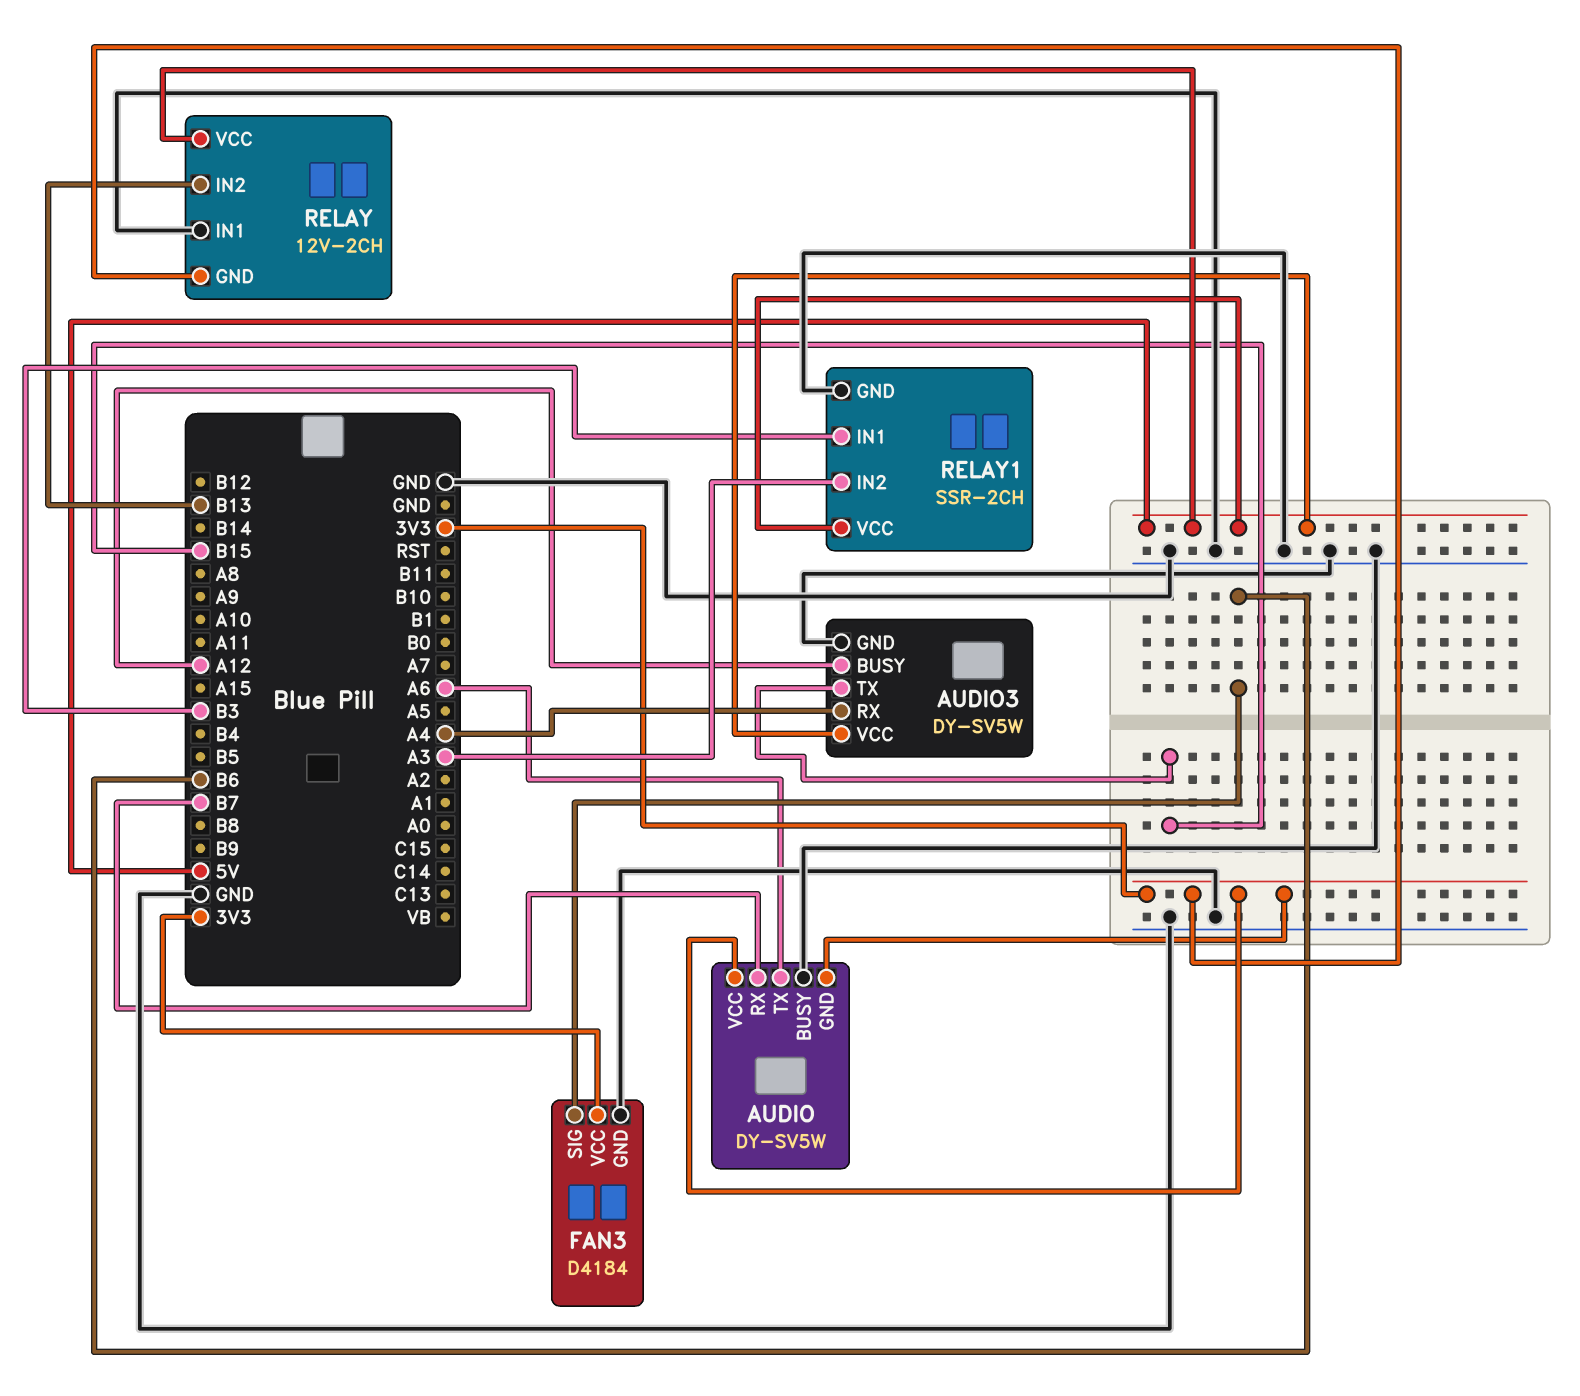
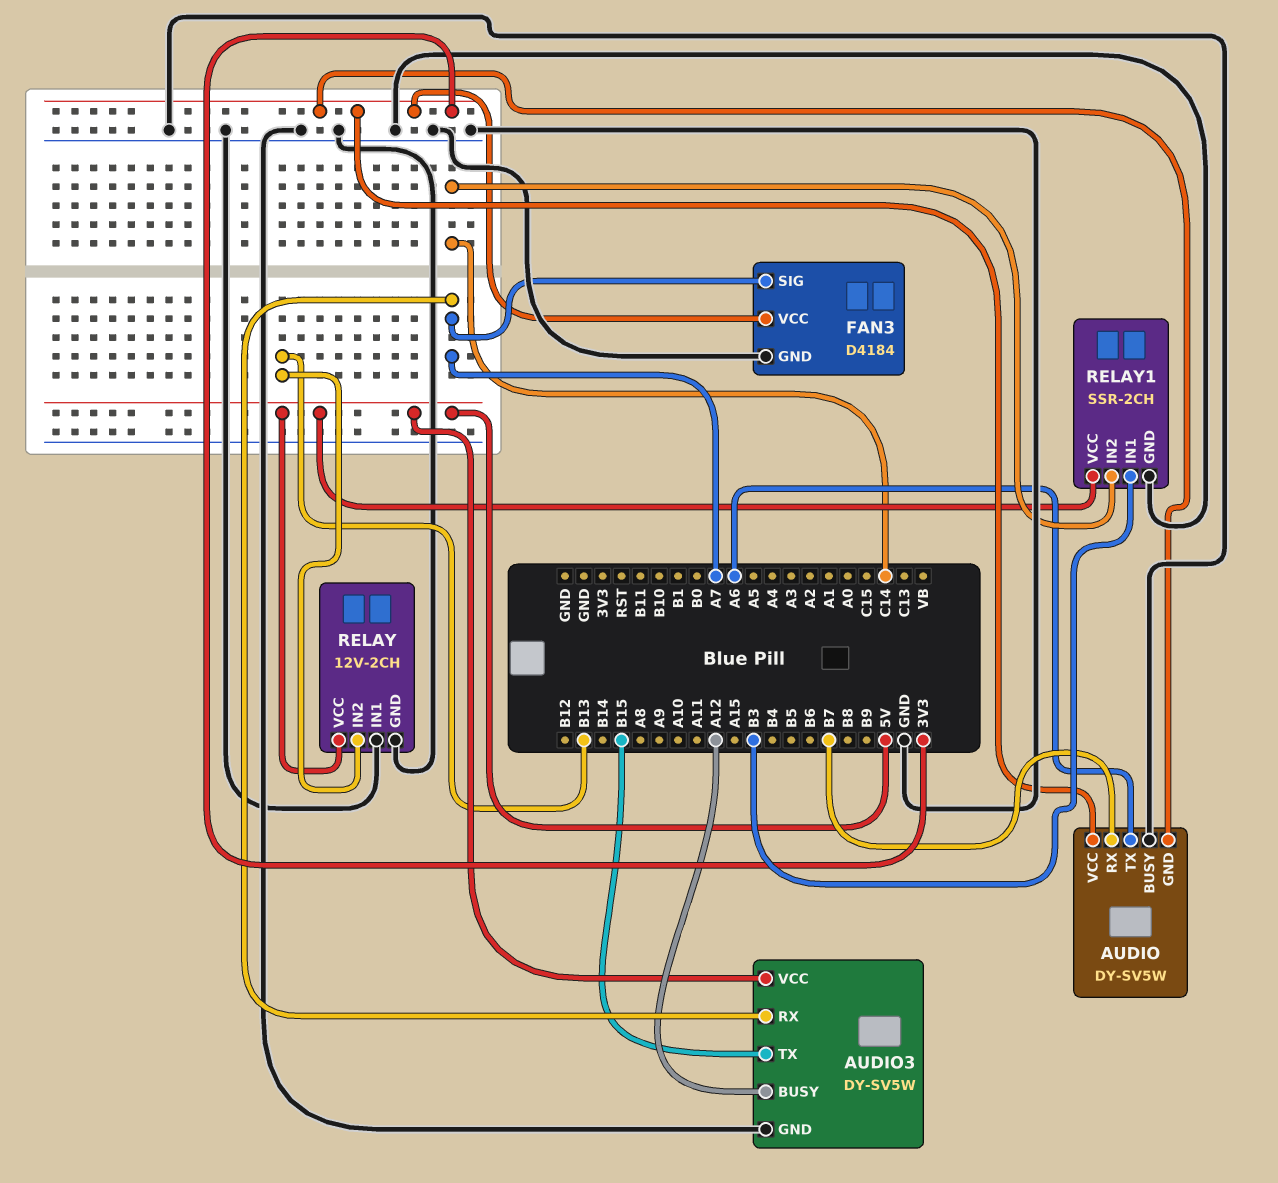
AUDIO3 pin RX: A4 -> A7
FAN3 pin SIG: B6 -> A7
RELAY pin GND: 3V3 -> GND
RELAY1 pin IN2: A3 -> C14

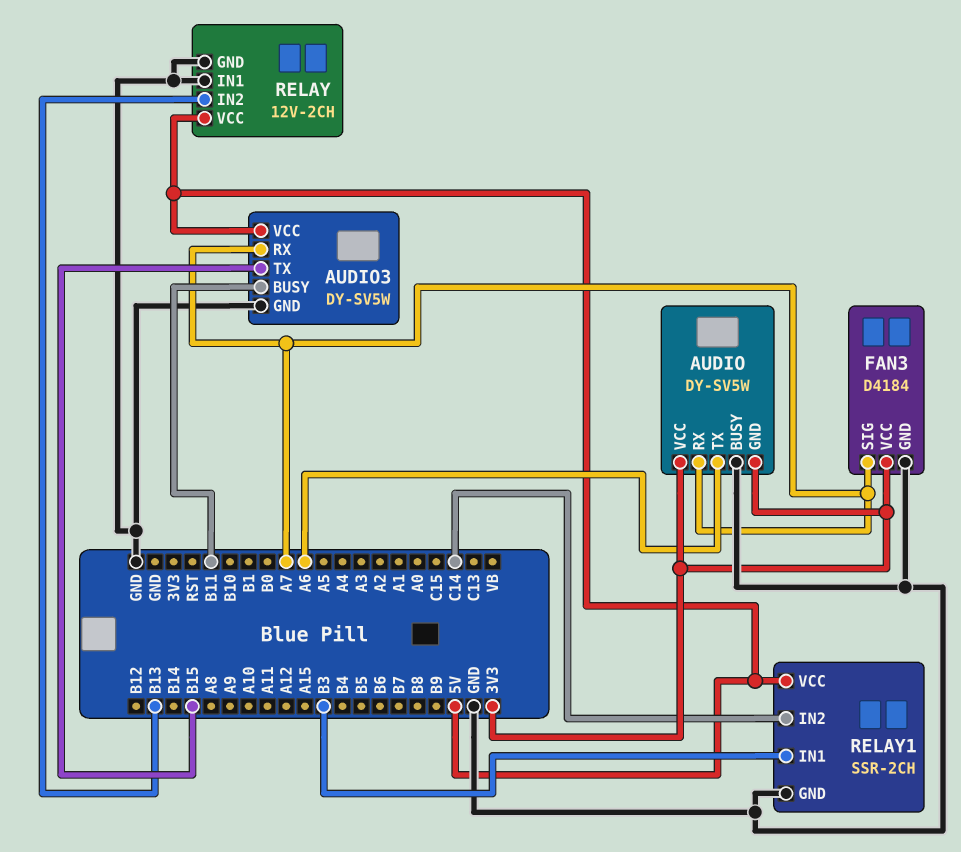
AUDIO pin RX: B7 -> A7
AUDIO3 pin BUSY: A12 -> B11

